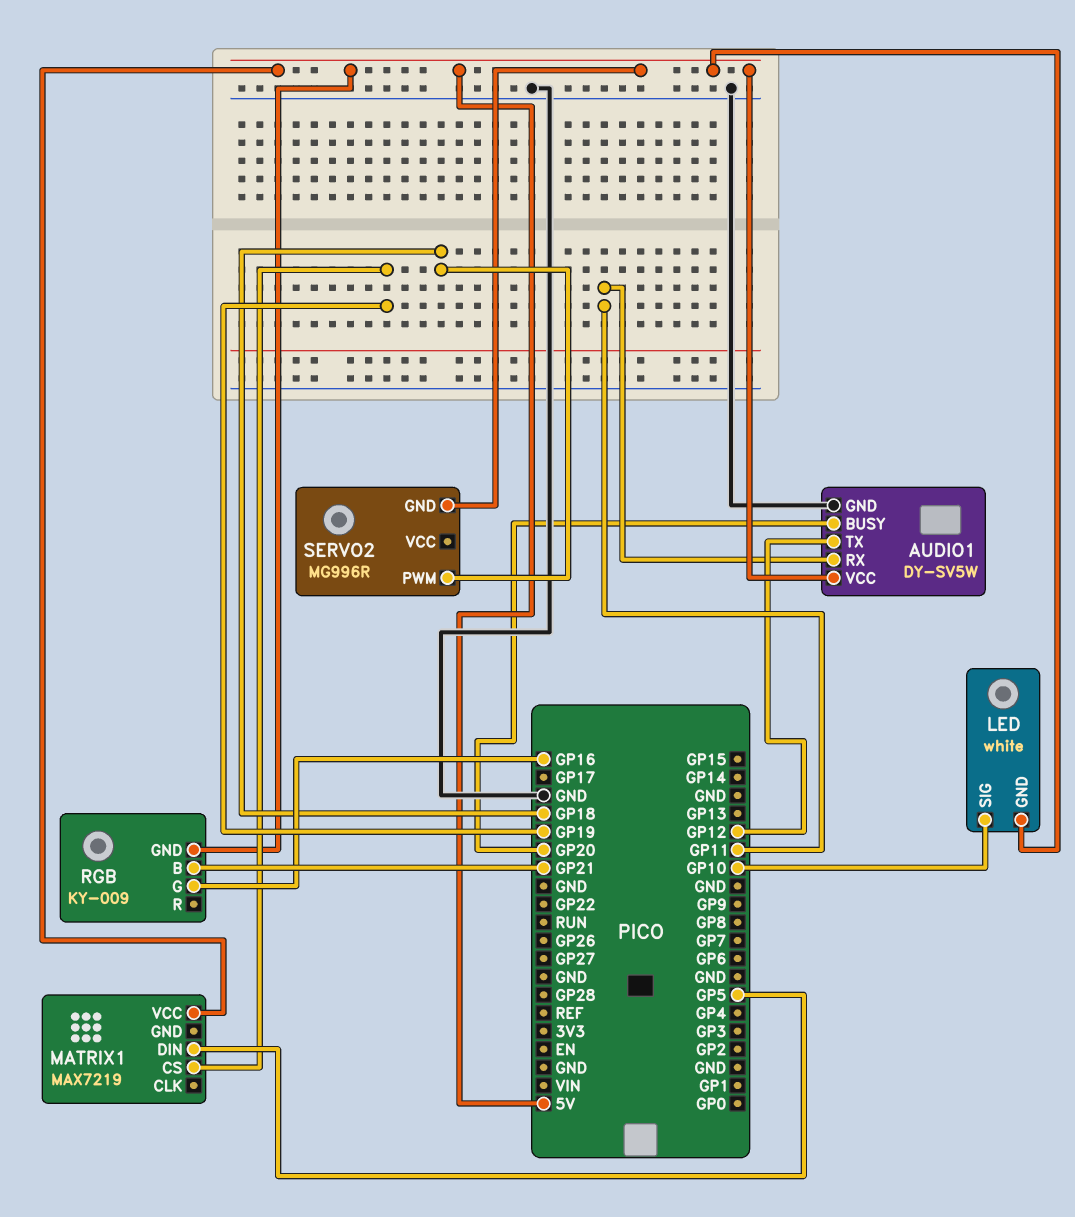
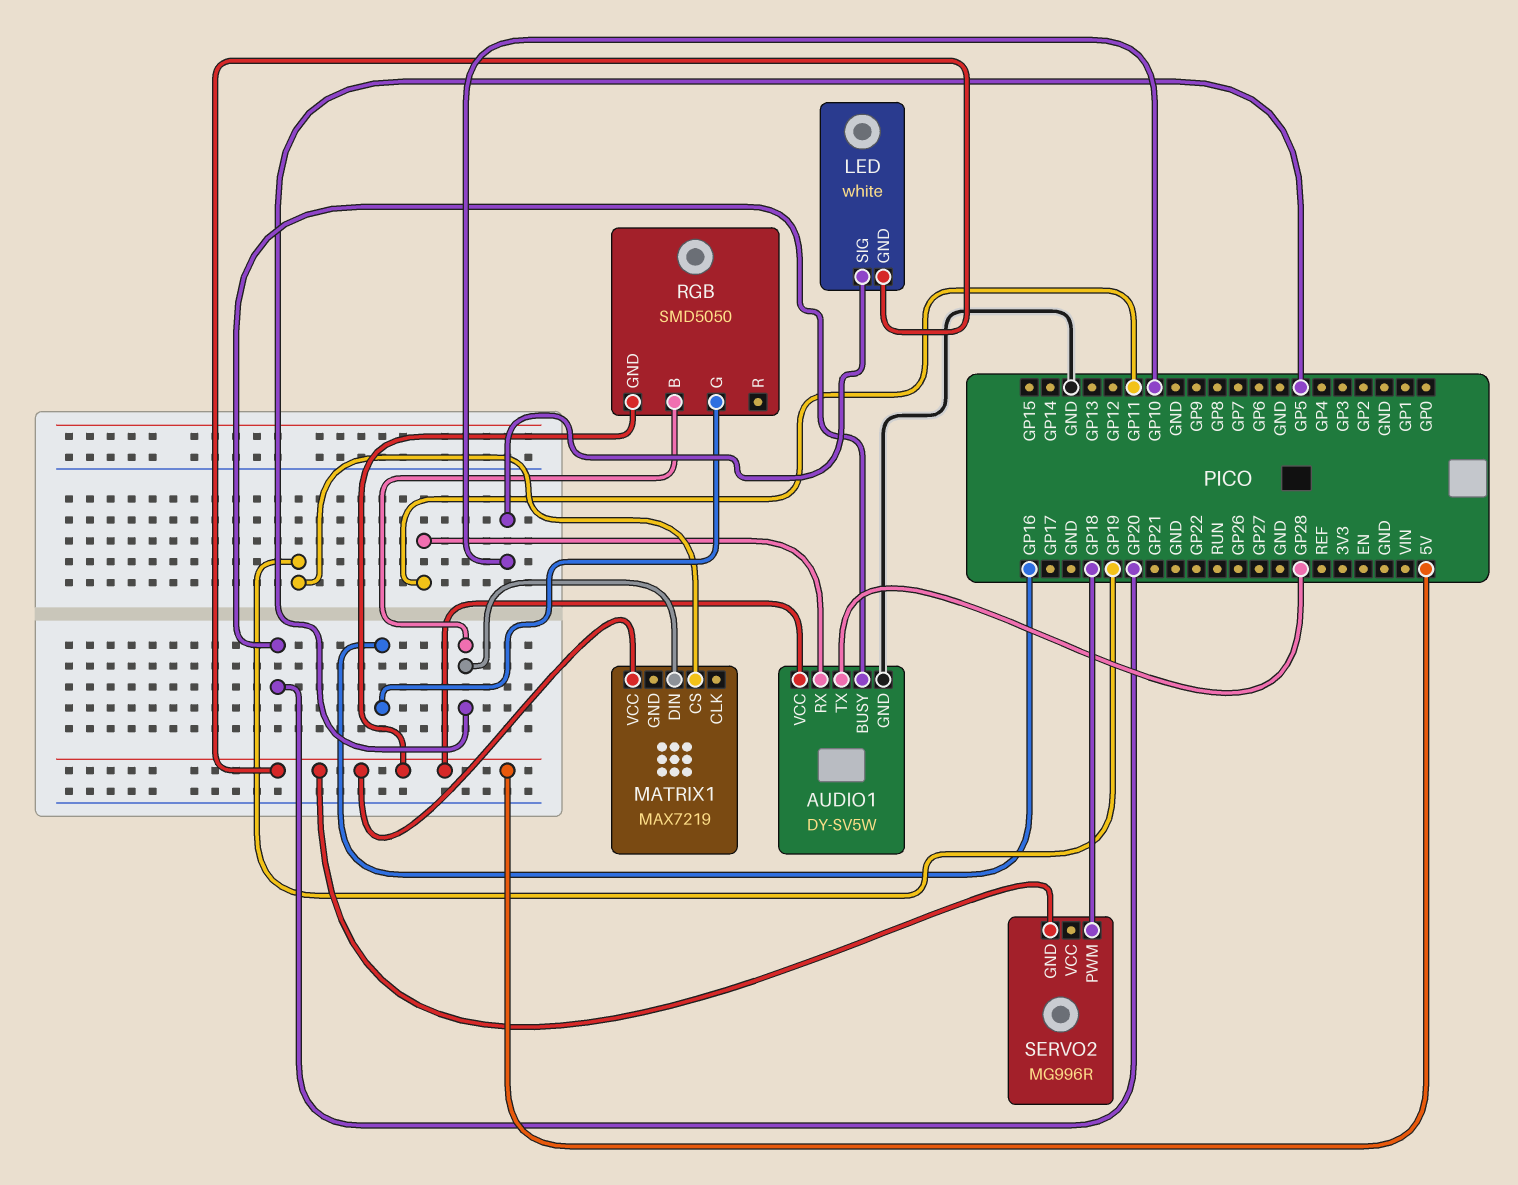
AUDIO1 pin TX: GP12 -> GP28
RGB: KY-009 -> SMD5050
RGB pin B: GP21 -> GP5

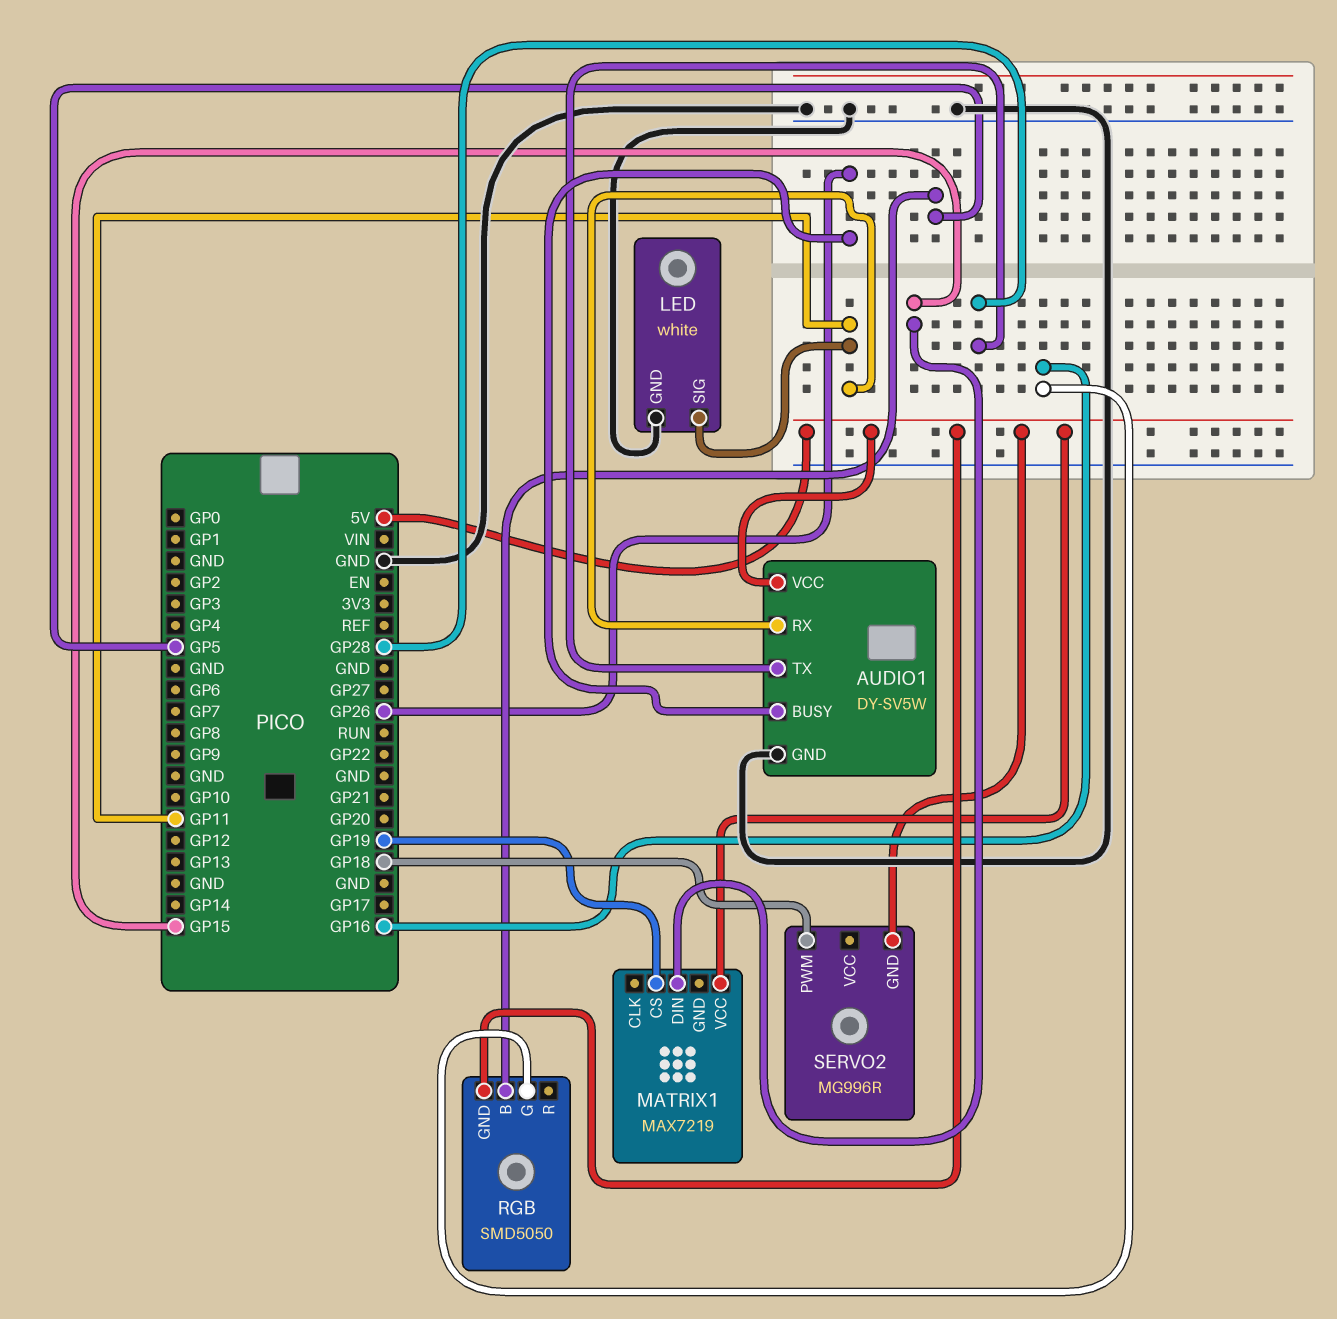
AUDIO1 pin BUSY: GP20 -> GP26
LED pin GND: 5V -> GND
LED pin SIG: GP10 -> GP11
MATRIX1 pin DIN: GP5 -> GP15

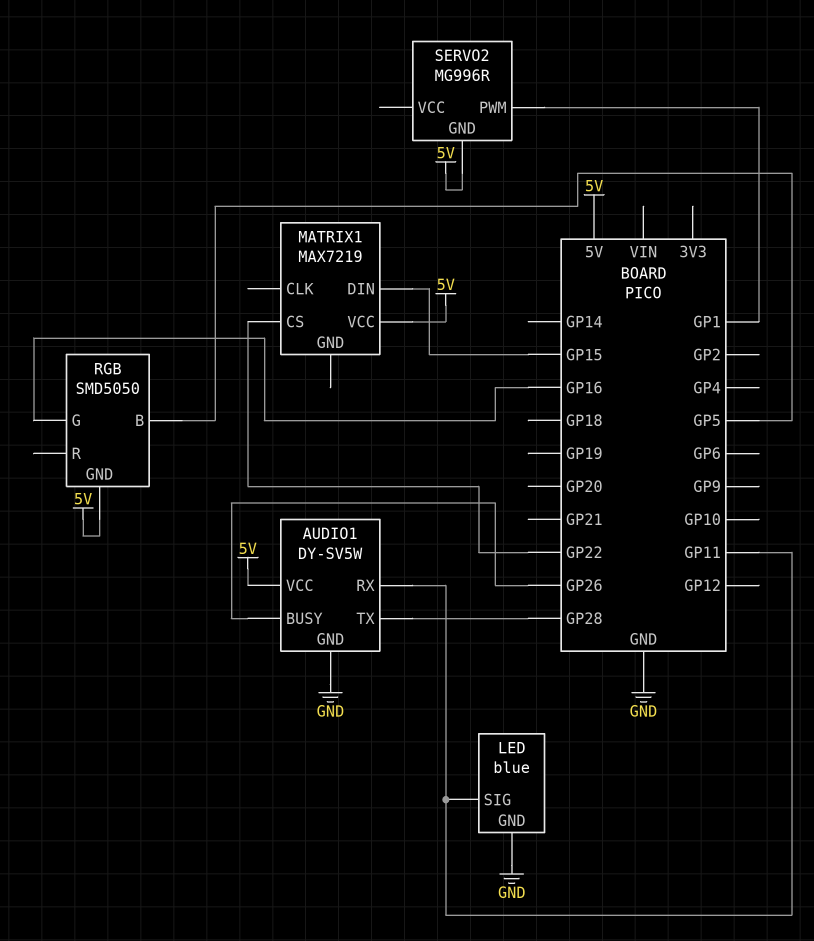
LED: white -> blue
MATRIX1 pin CS: GP19 -> GP22
SERVO2 pin PWM: GP18 -> GP1

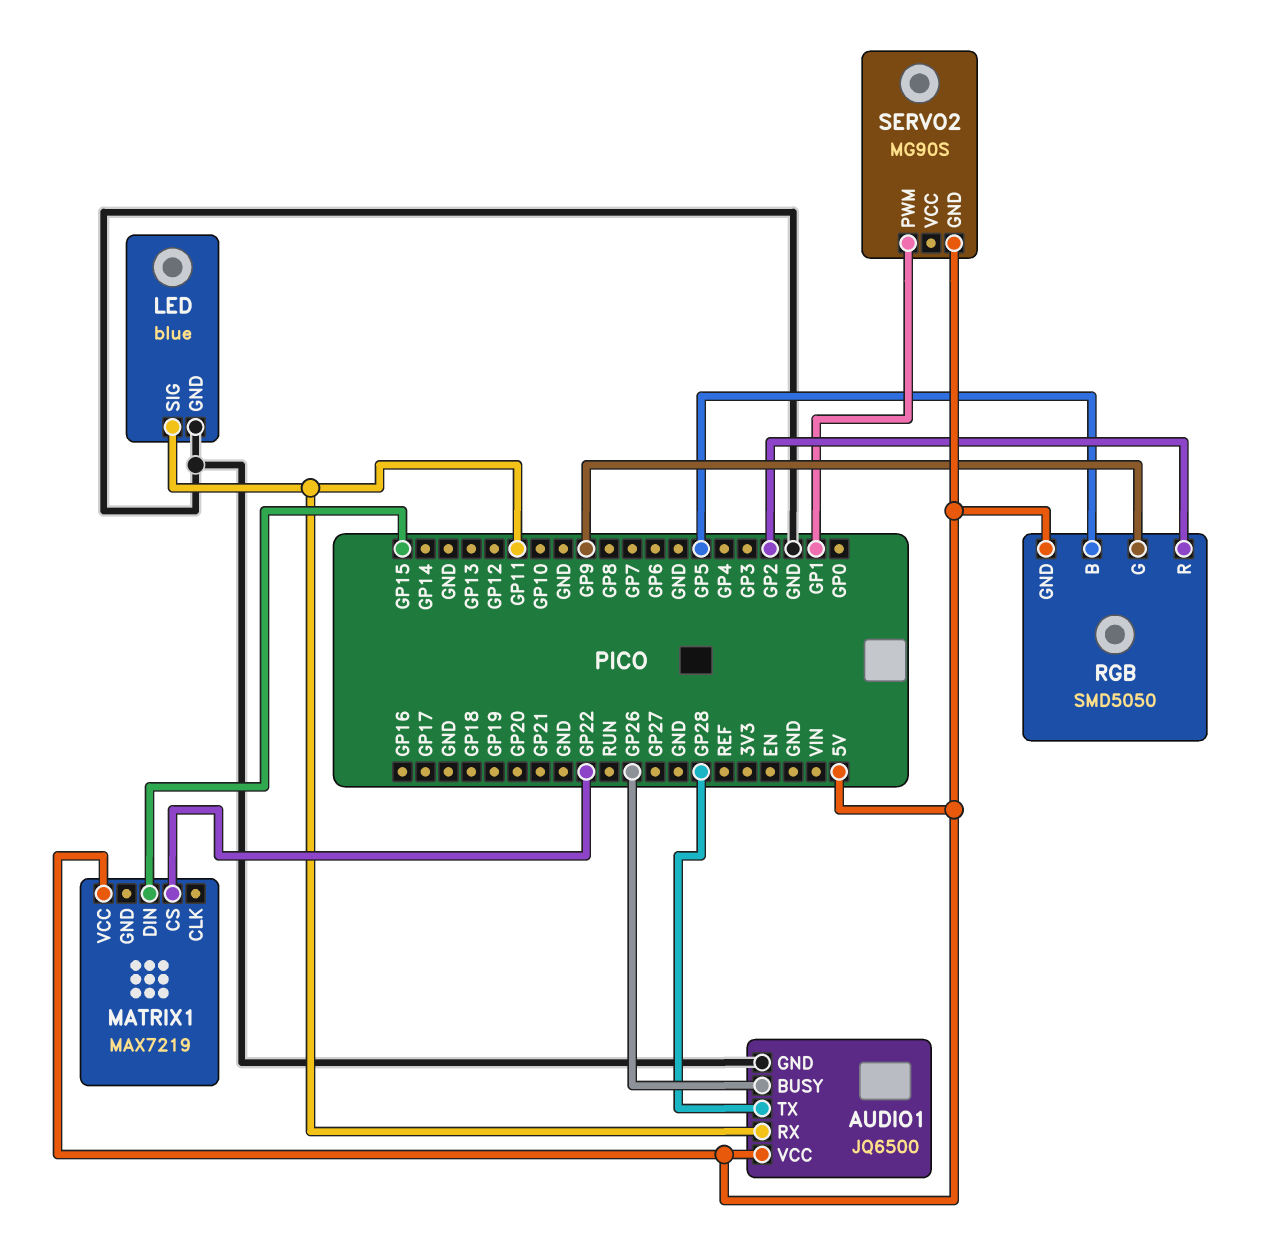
AUDIO1: DY-SV5W -> JQ6500
RGB pin G: GP16 -> GP9
RGB pin R: none -> GP2
SERVO2: MG996R -> MG90S

